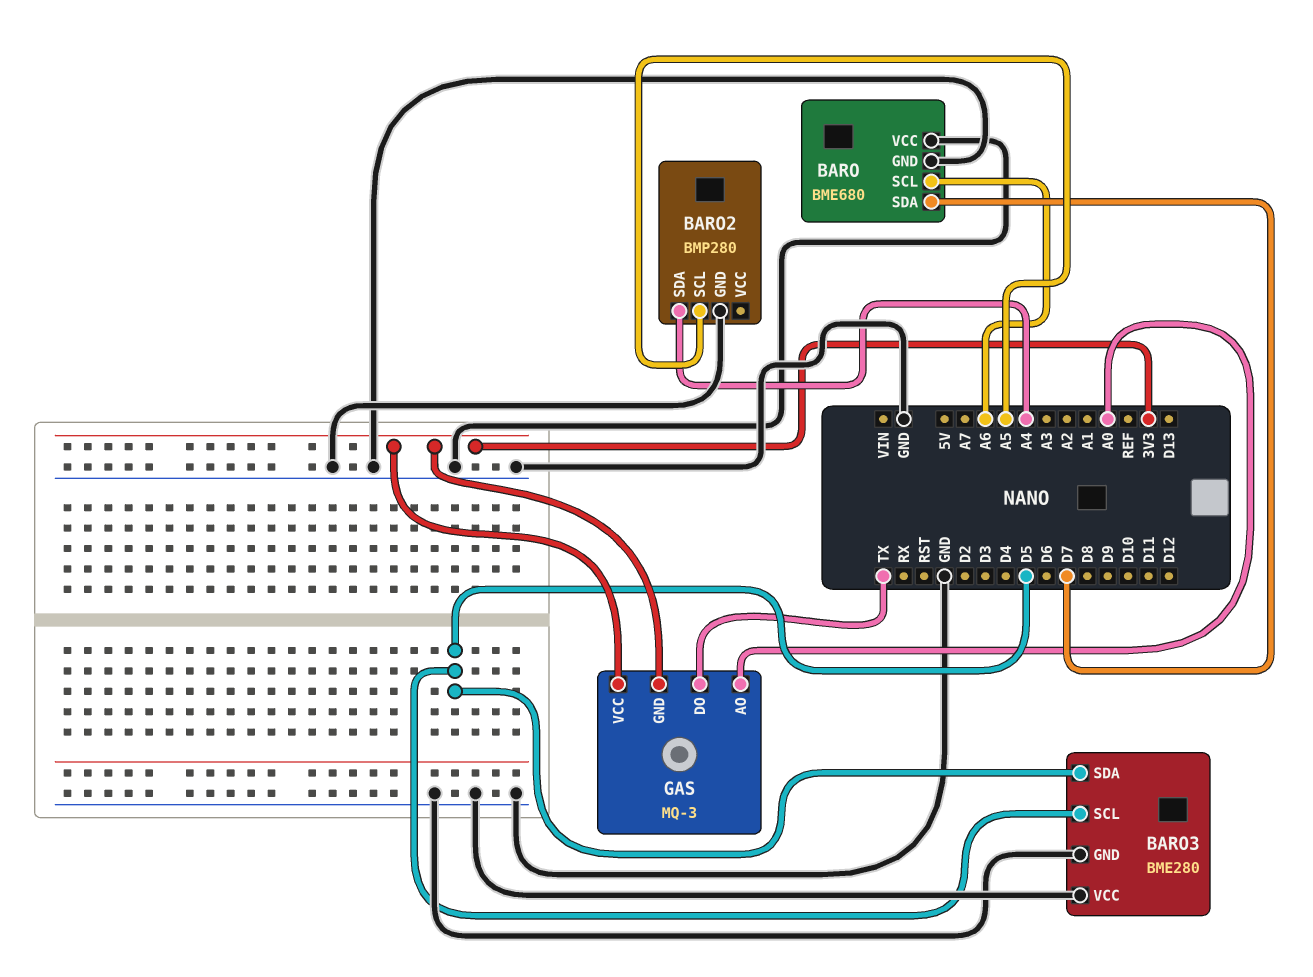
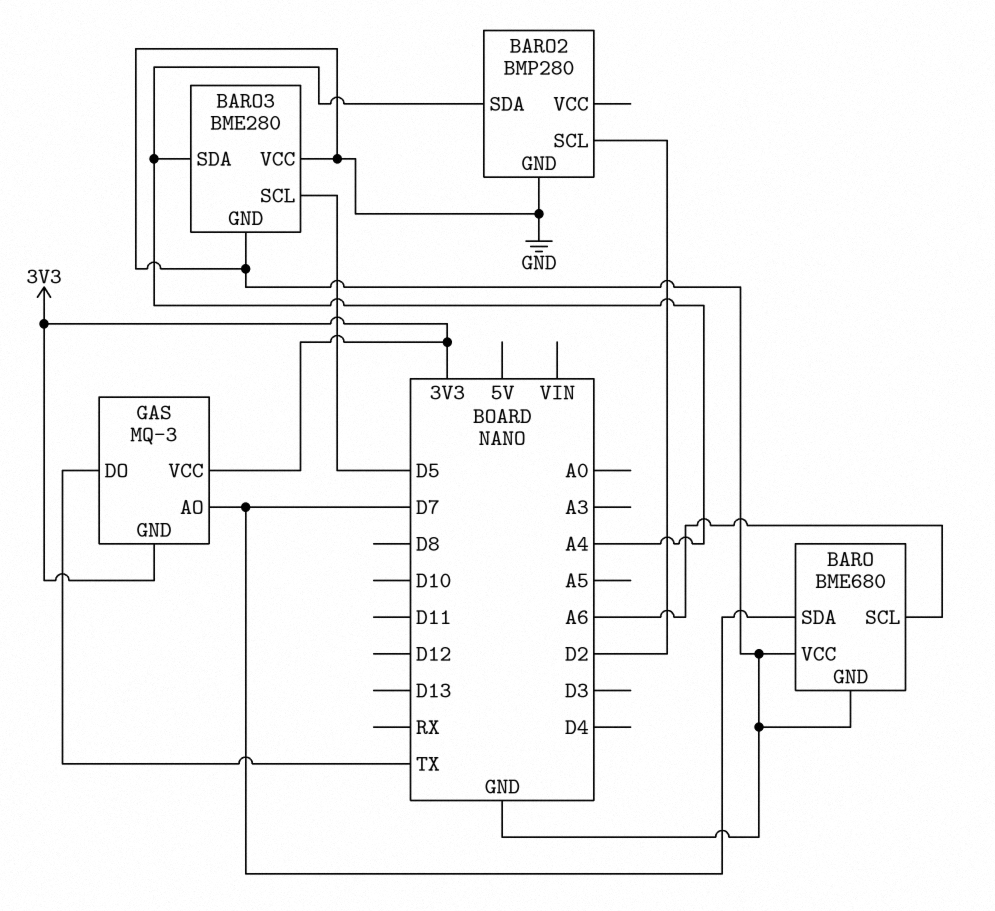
BARO2 pin SCL: A5 -> D2
BARO3 pin SDA: D5 -> A4
GAS pin AO: A0 -> D7

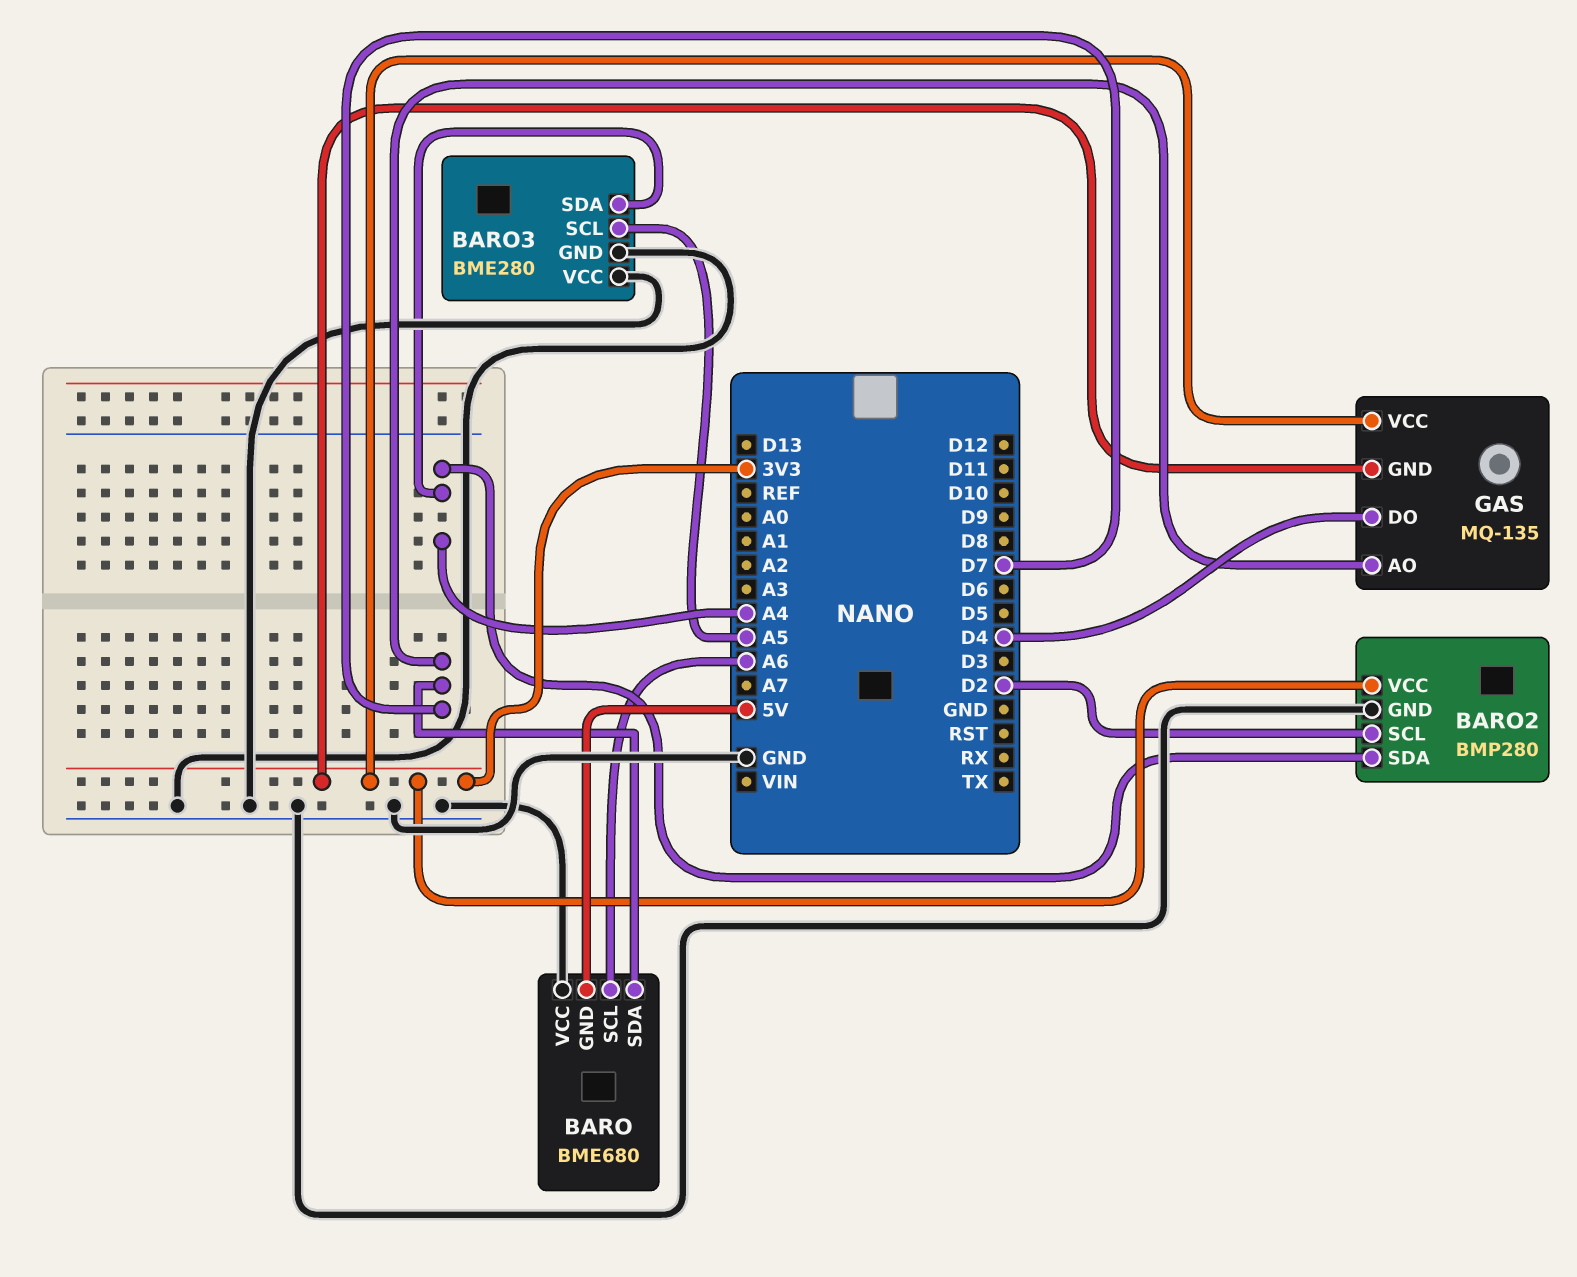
BARO pin GND: GND -> 5V
BARO2 pin VCC: none -> 3V3
BARO3 pin SCL: D5 -> A5
GAS: MQ-3 -> MQ-135
GAS pin DO: TX -> D4

